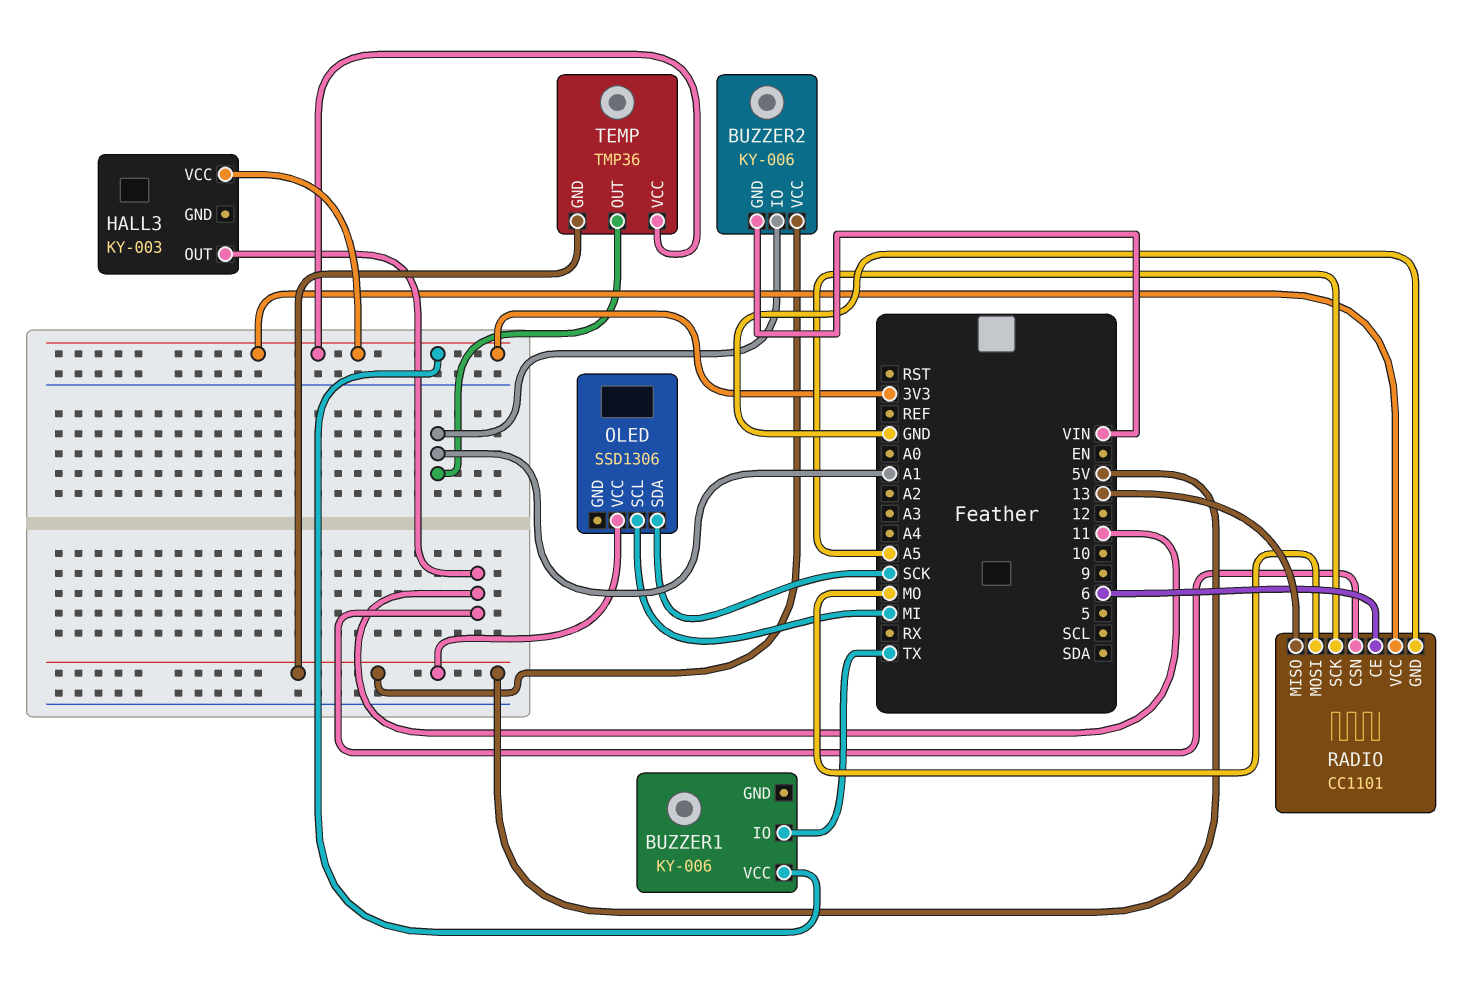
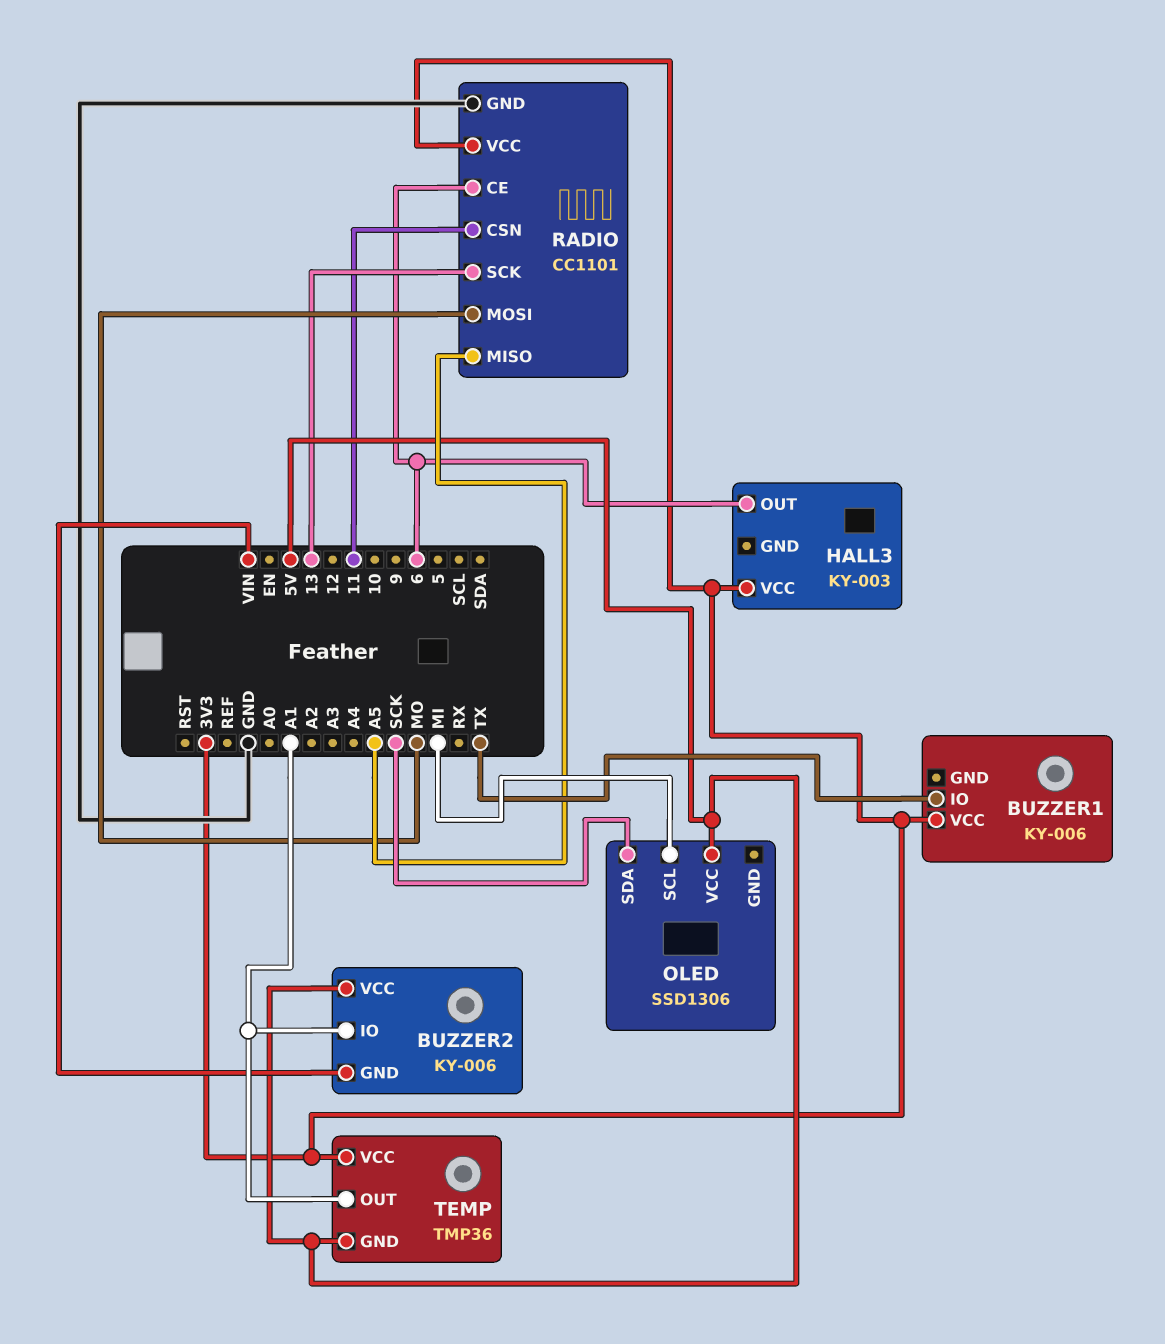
HALL3 pin OUT: 11 -> 6
RADIO pin MISO: 13 -> A5
RADIO pin SCK: A5 -> 13

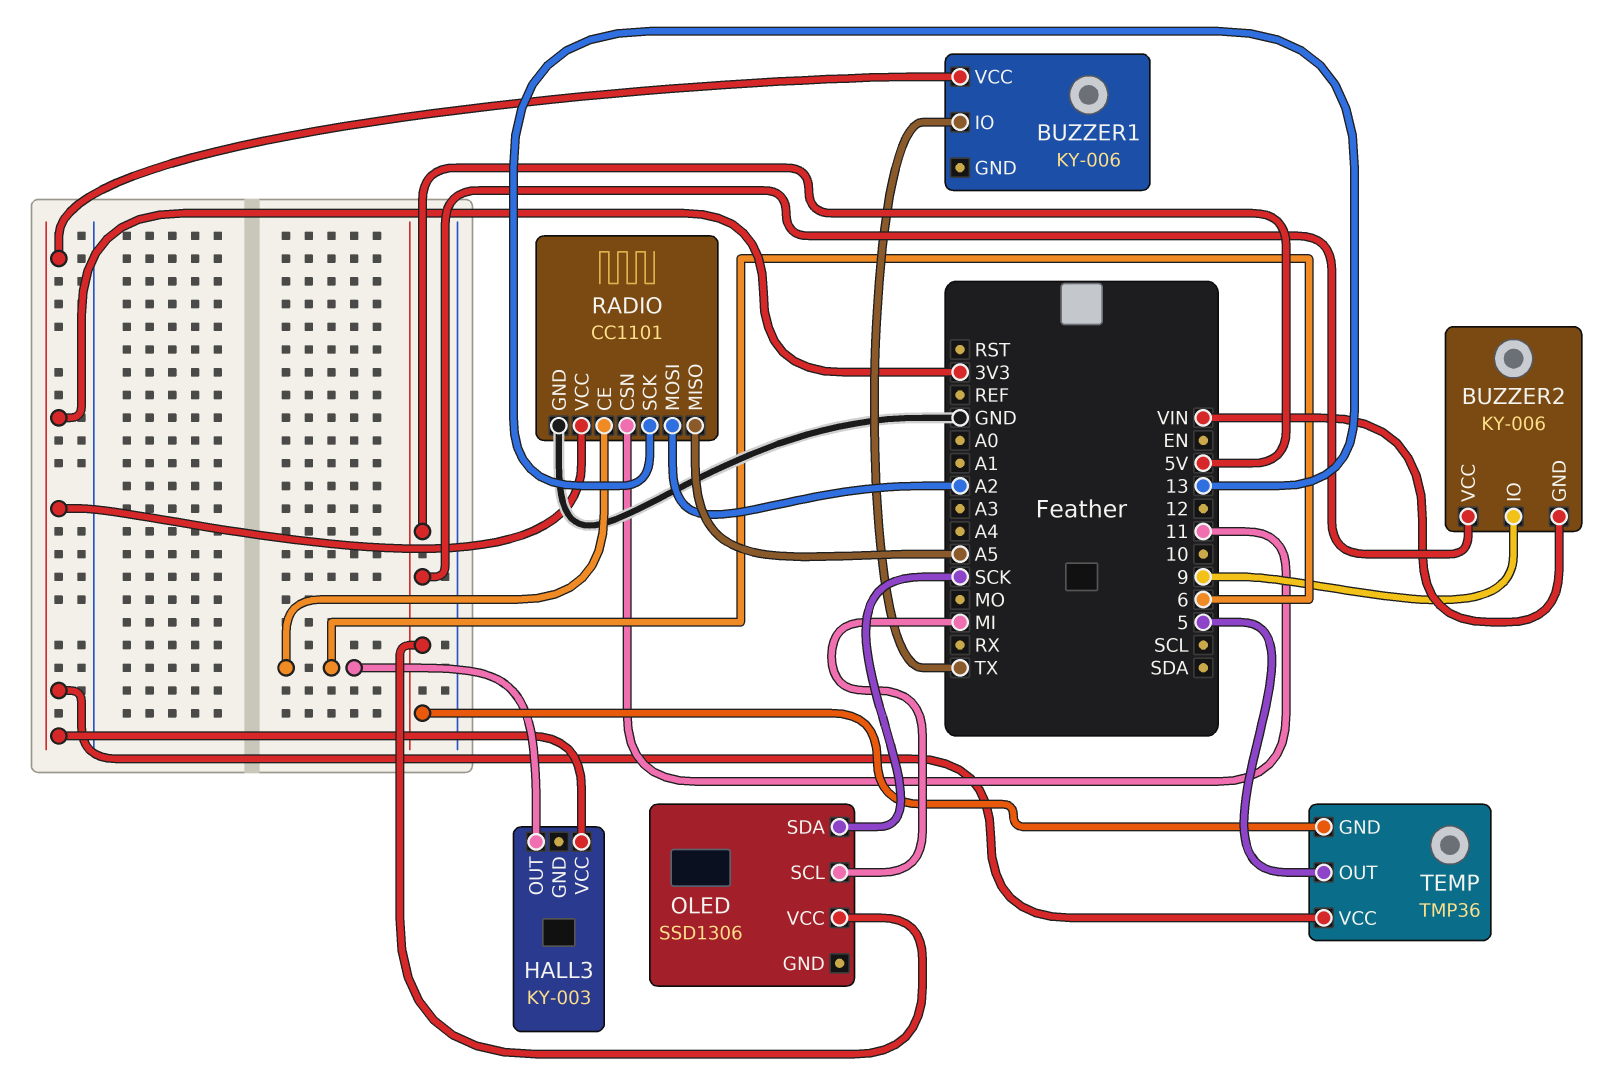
BUZZER2 pin IO: A1 -> 9
RADIO pin MOSI: MO -> A2
TEMP pin OUT: A1 -> 5

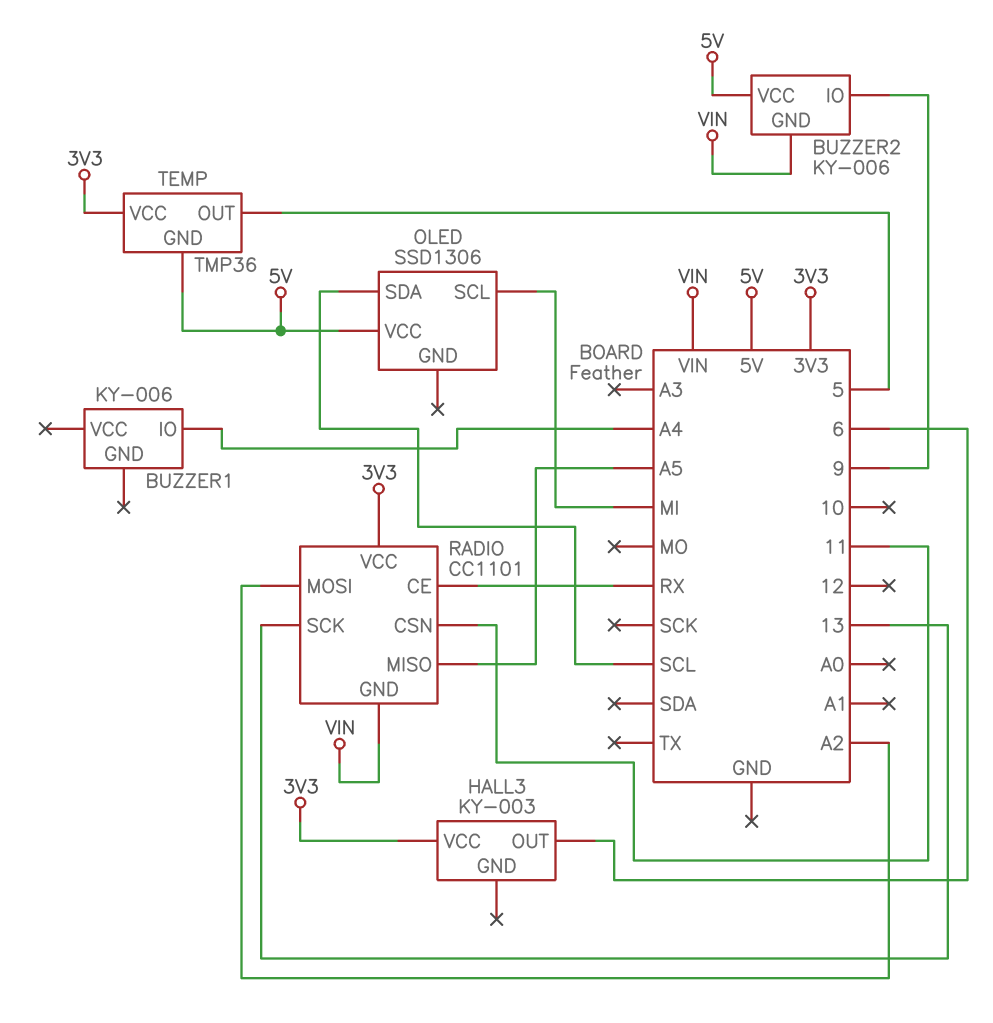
BUZZER1 pin IO: TX -> A4
BUZZER1 pin VCC: 3V3 -> none
OLED pin SDA: SCK -> SCL
RADIO pin CE: 6 -> RX
RADIO pin GND: GND -> VIN

